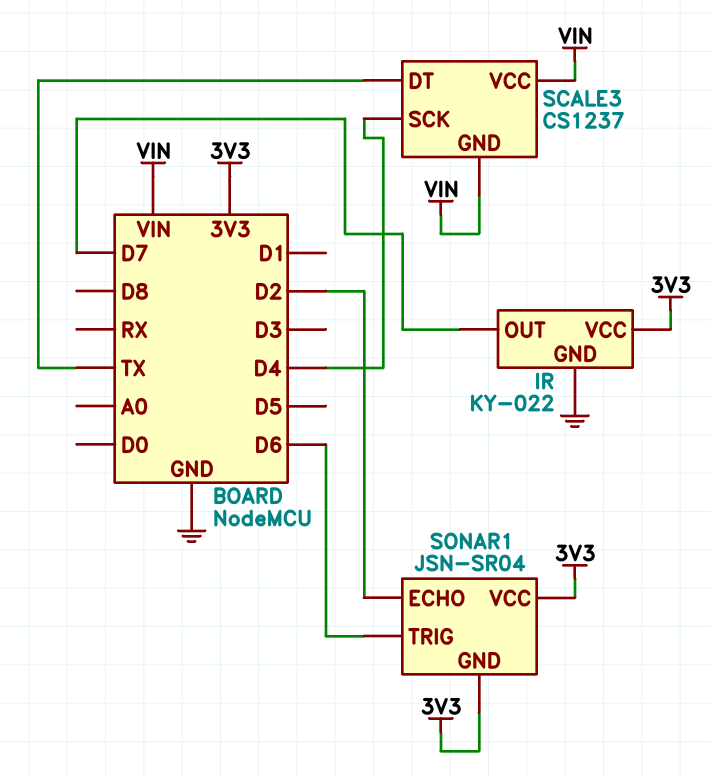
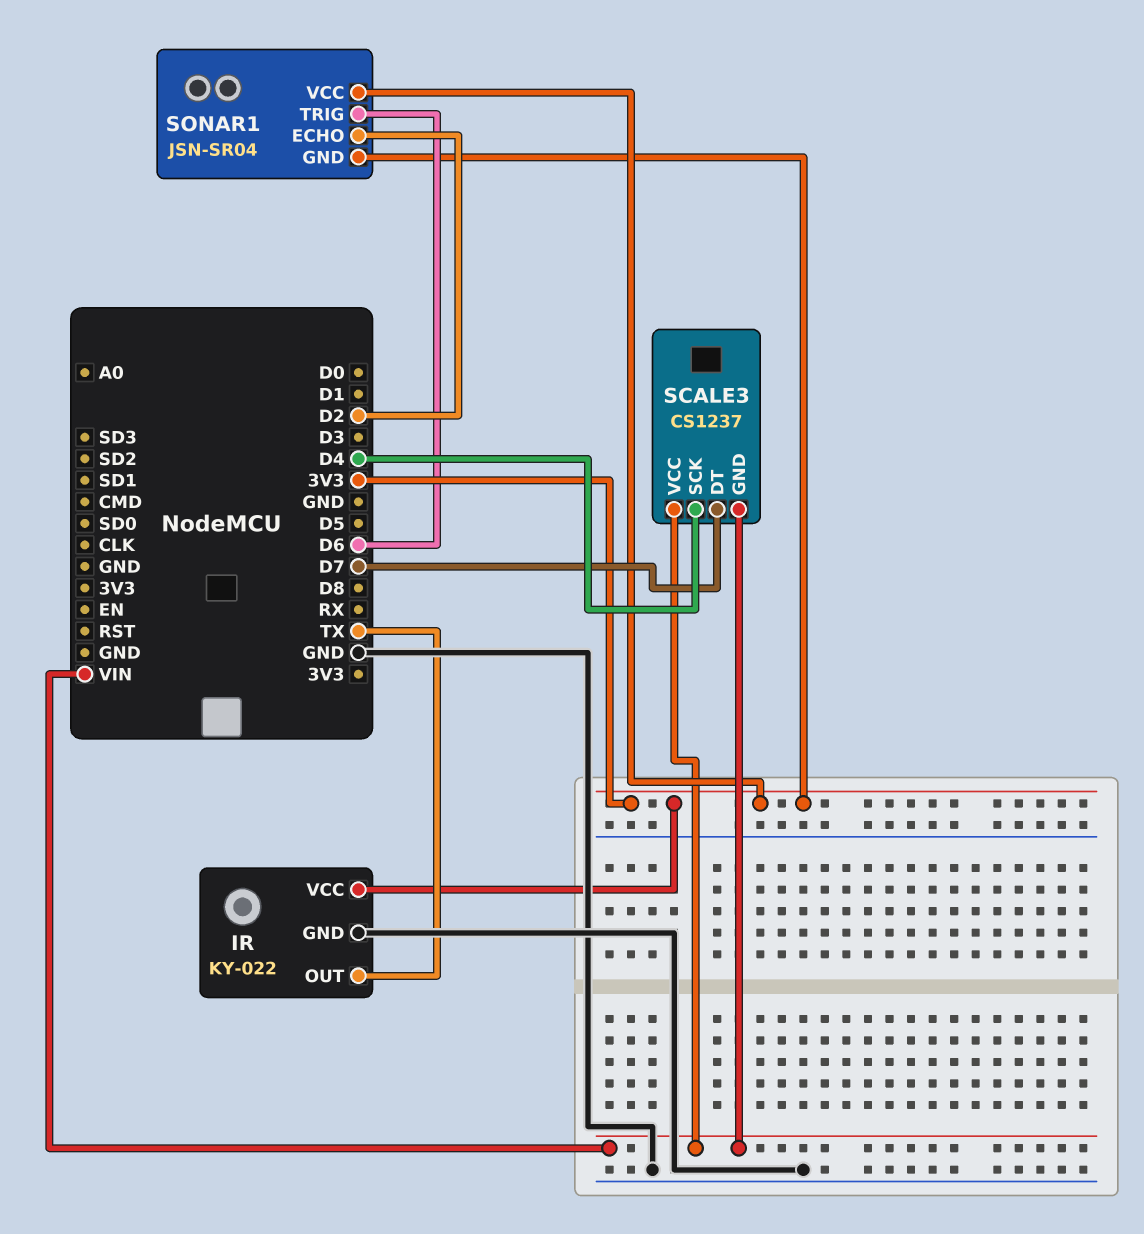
IR pin OUT: D7 -> TX
SCALE3 pin DT: TX -> D7

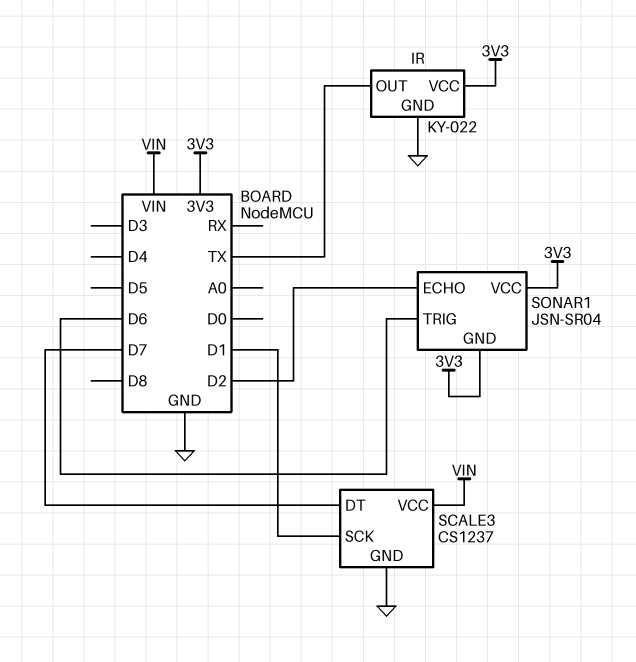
SCALE3 pin GND: VIN -> GND
SCALE3 pin SCK: D4 -> D1

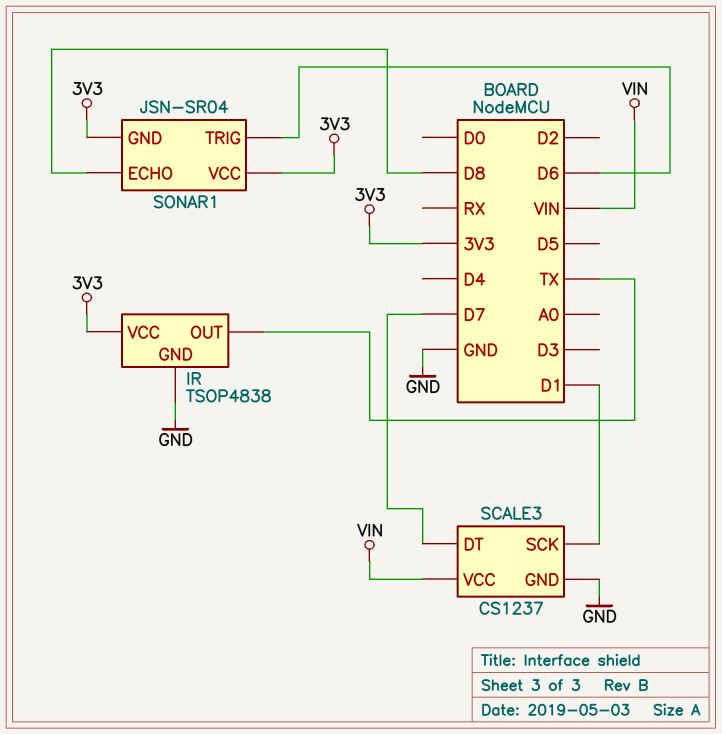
IR: KY-022 -> TSOP4838
SONAR1 pin ECHO: D2 -> D8

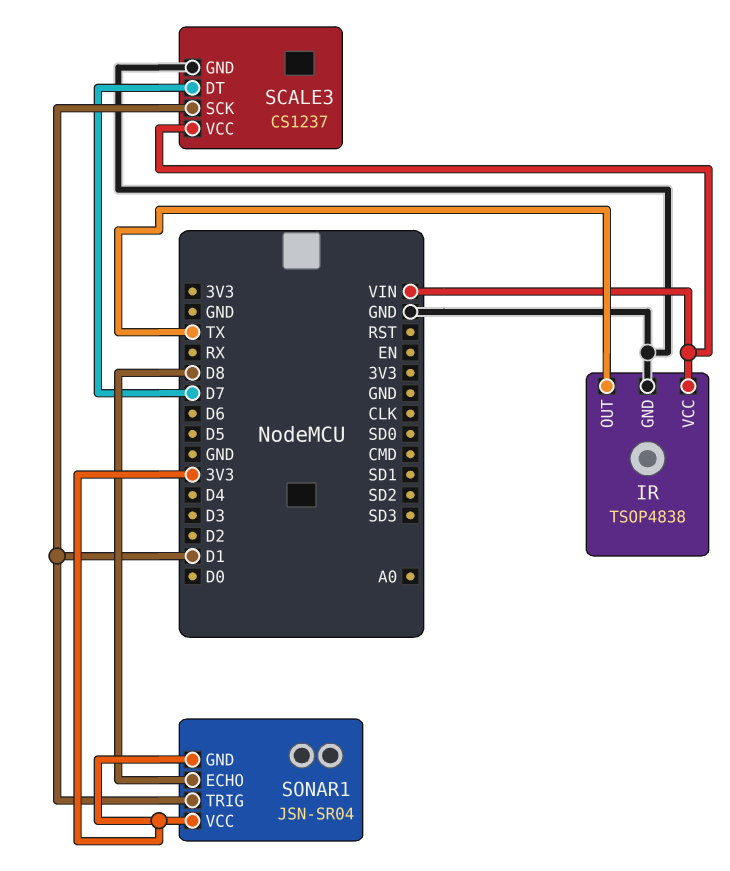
IR pin VCC: 3V3 -> VIN
SONAR1 pin TRIG: D6 -> D1

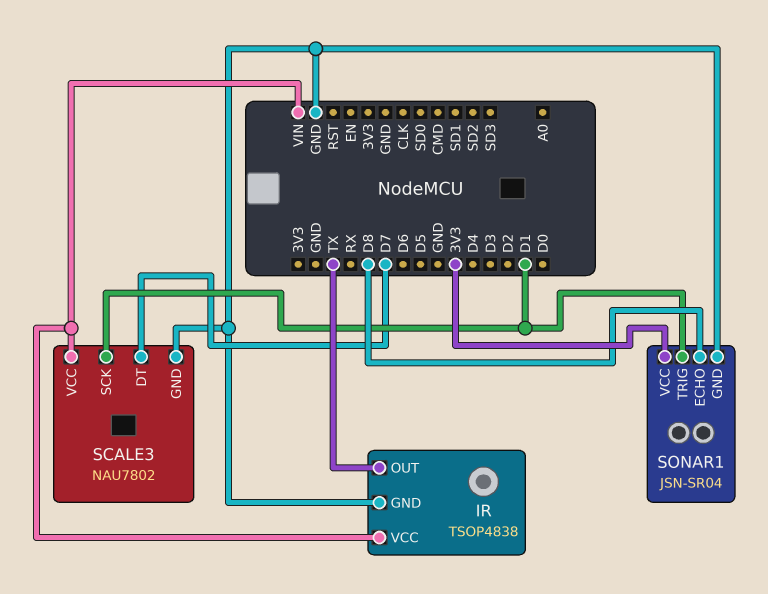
SCALE3: CS1237 -> NAU7802
SONAR1 pin GND: 3V3 -> GND

